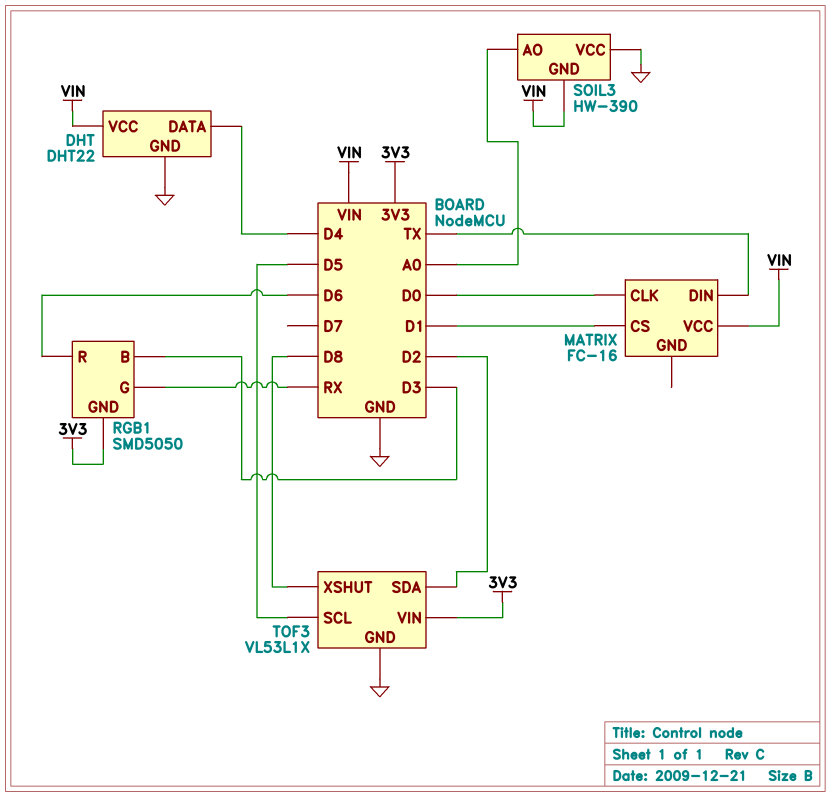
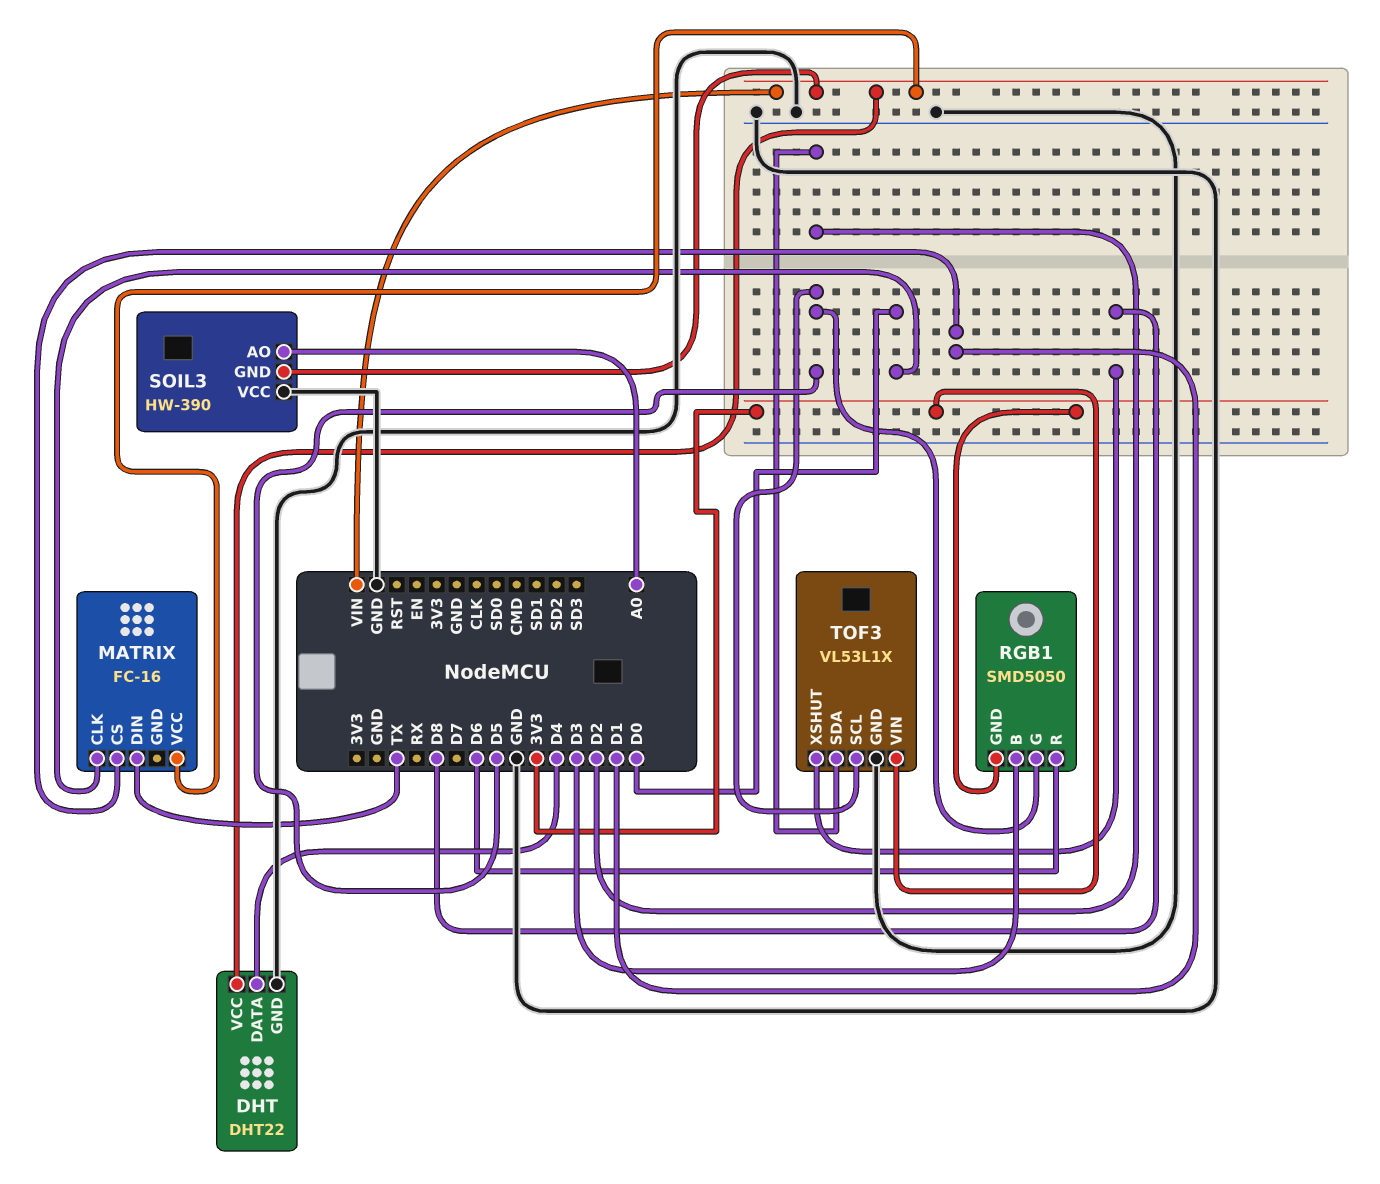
RGB1 pin G: RX -> D5

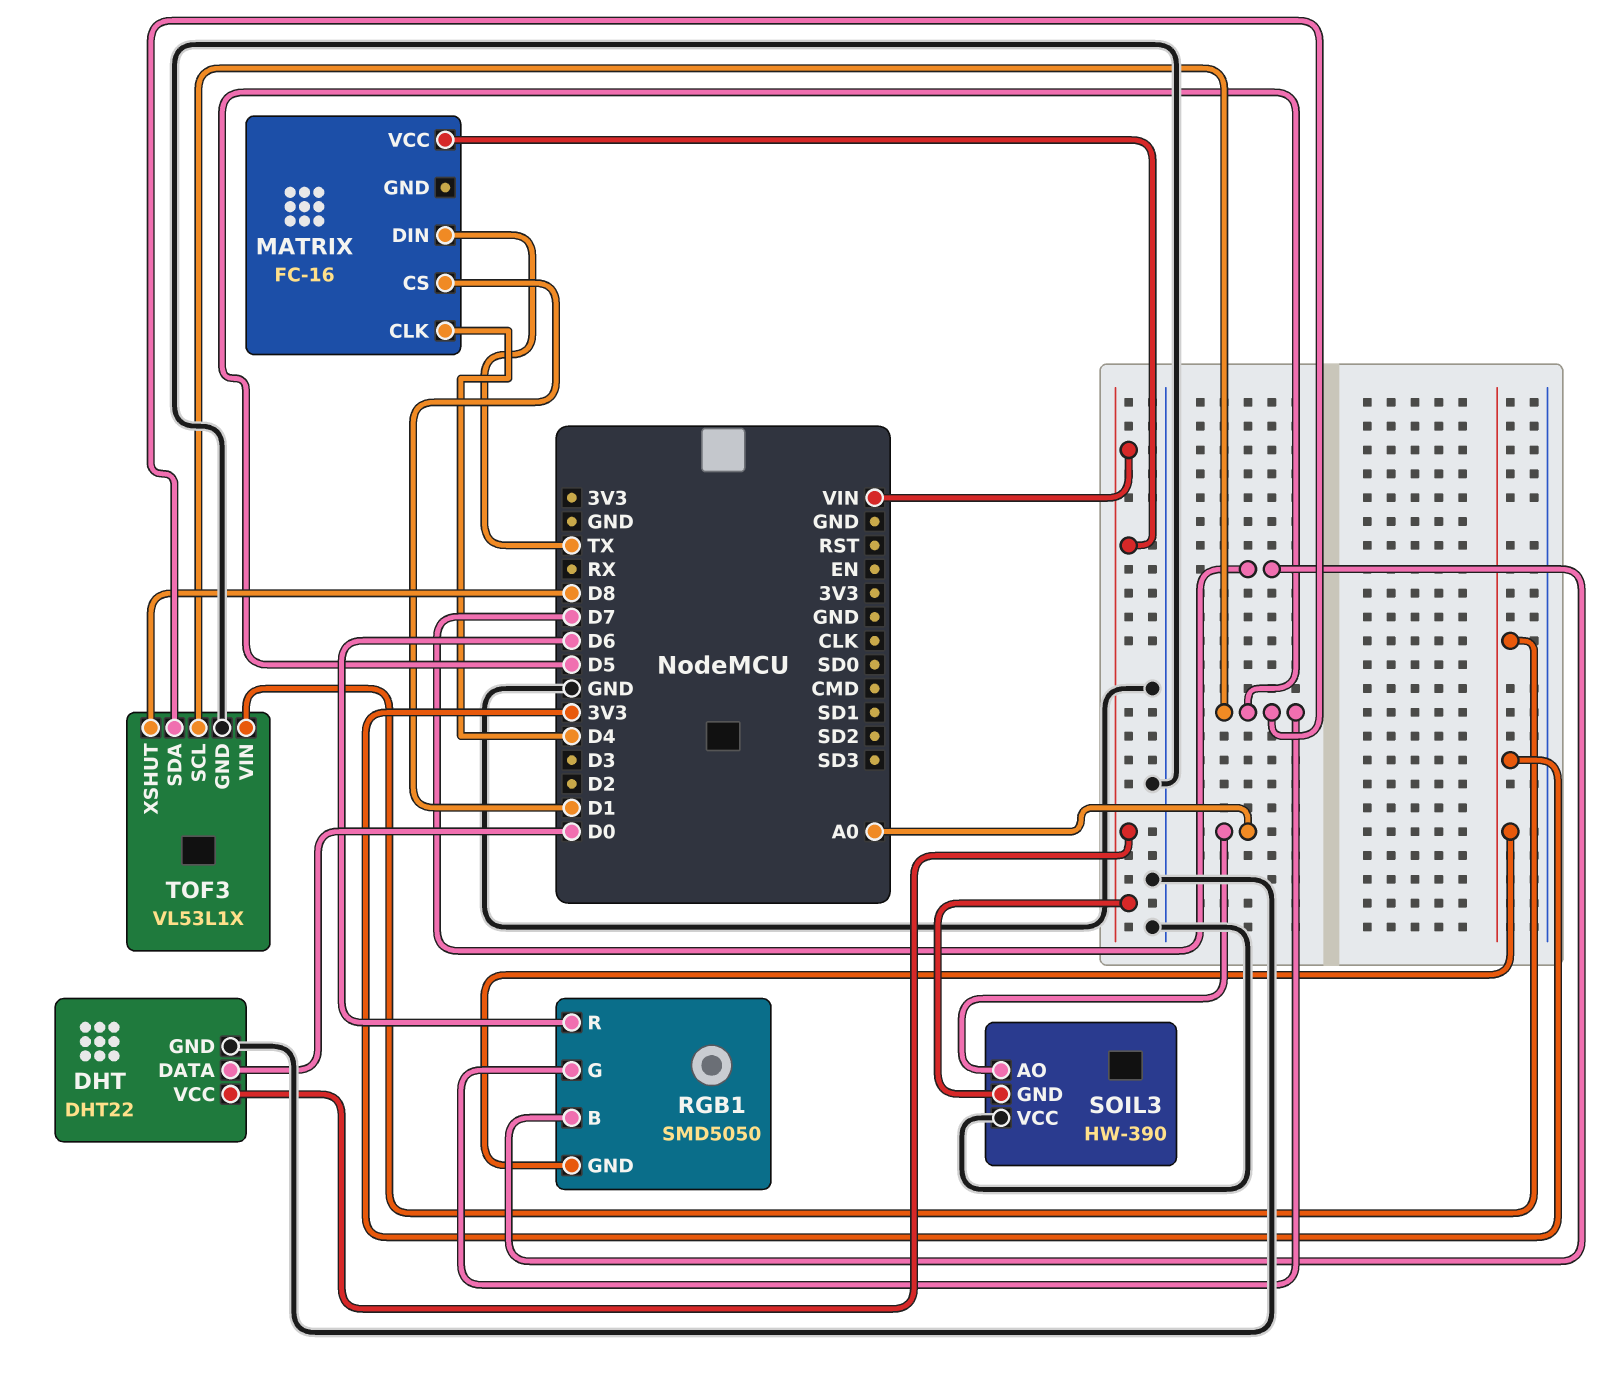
DHT pin DATA: D4 -> D0
MATRIX pin CLK: D0 -> D4
RGB1 pin B: D3 -> D7
TOF3 pin SDA: D2 -> D5

